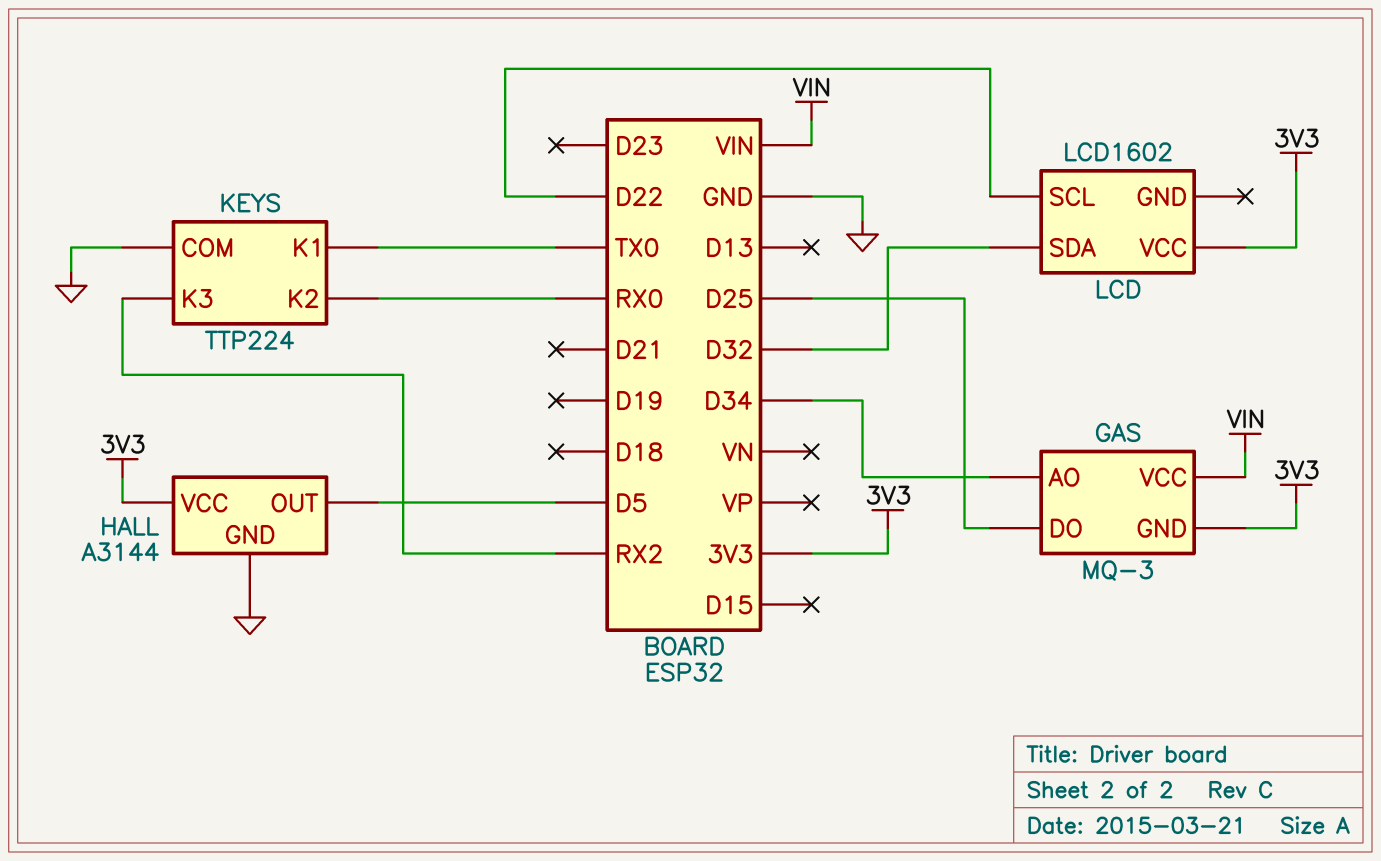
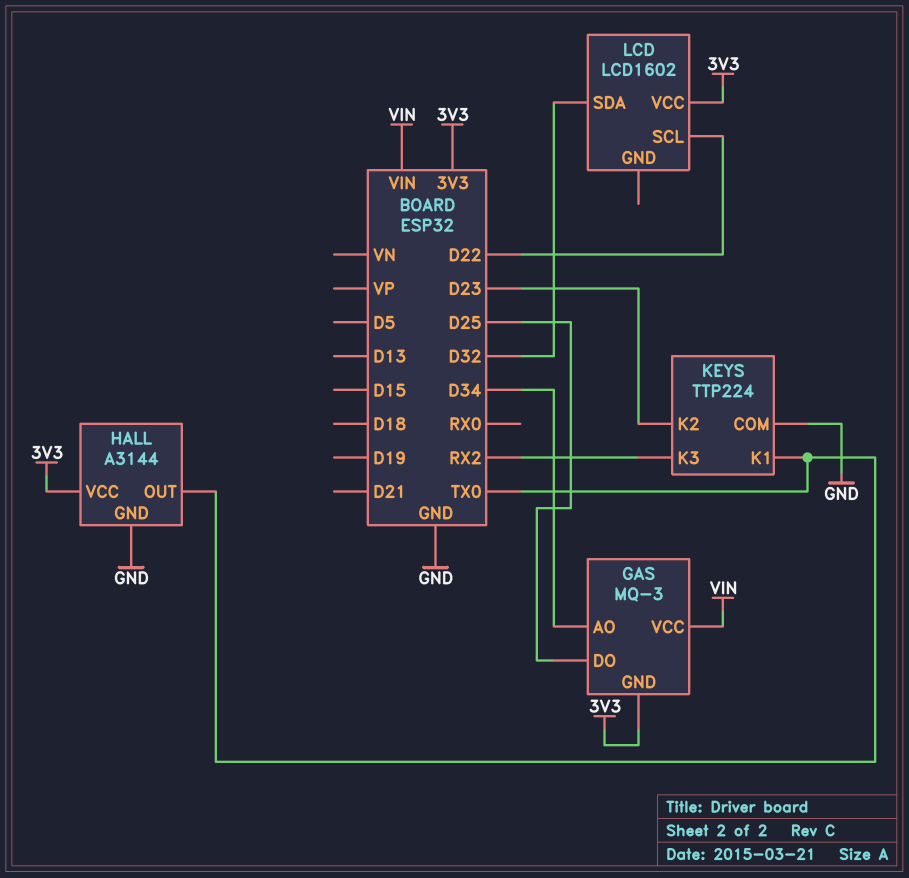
HALL pin OUT: D5 -> TX0
KEYS pin K2: RX0 -> D23

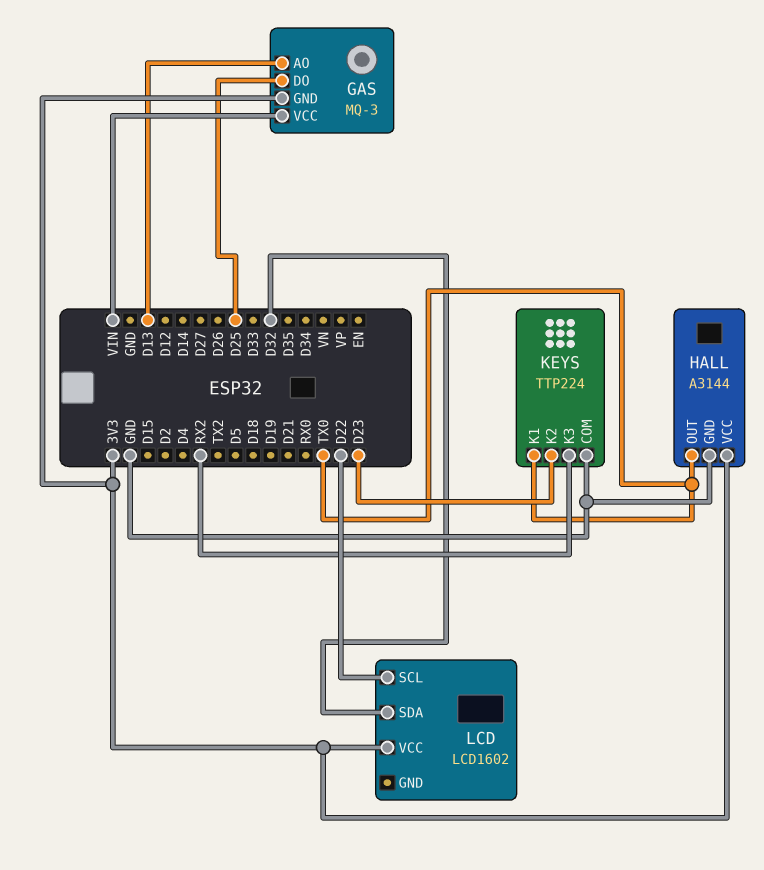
GAS pin AO: D34 -> D13

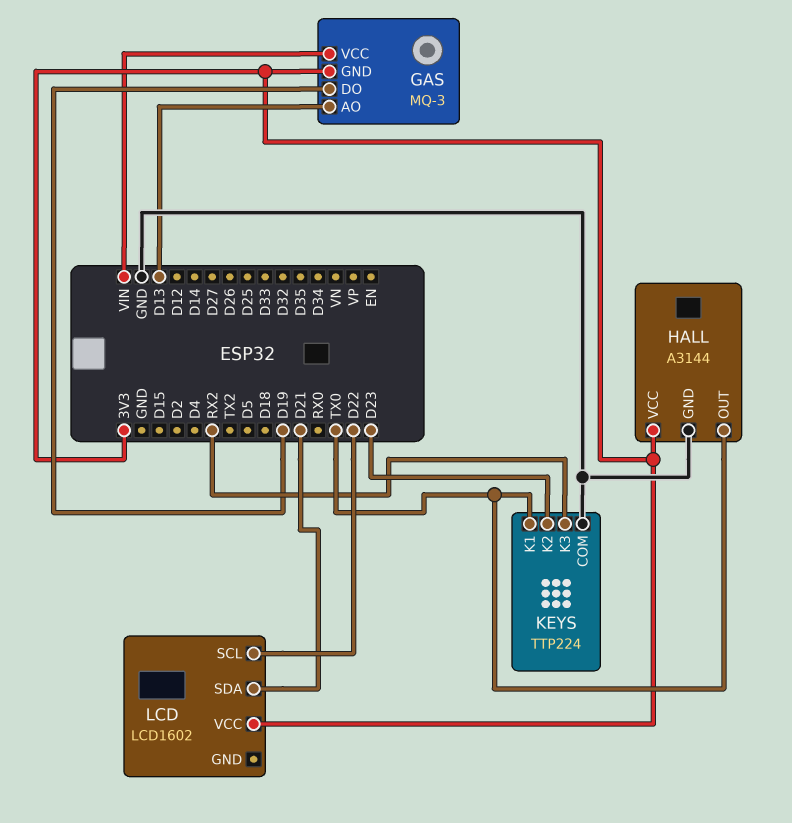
GAS pin DO: D25 -> D19
LCD pin SDA: D32 -> D21

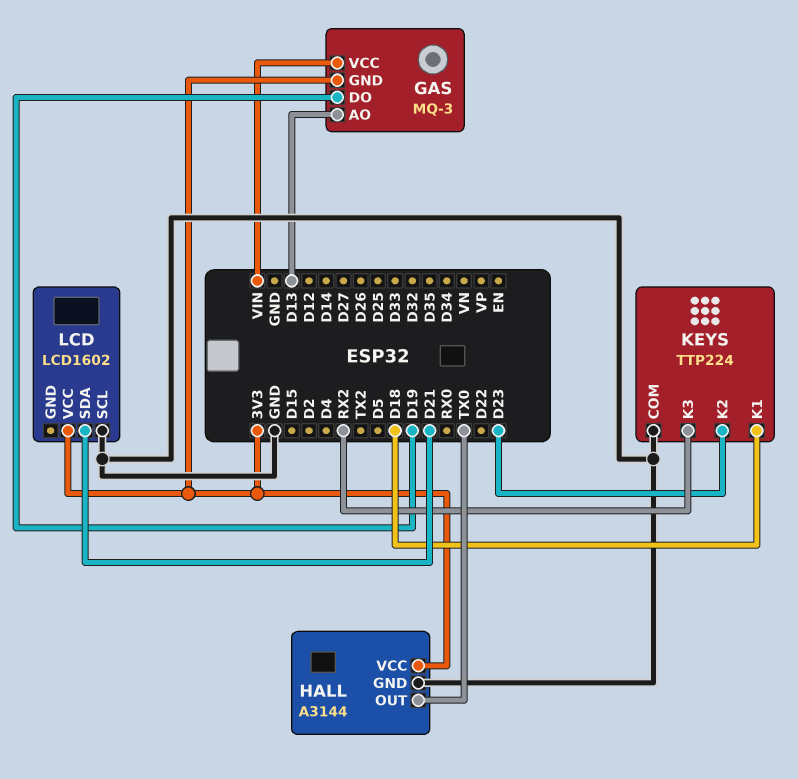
KEYS pin K1: TX0 -> D18
LCD pin SCL: D22 -> GND

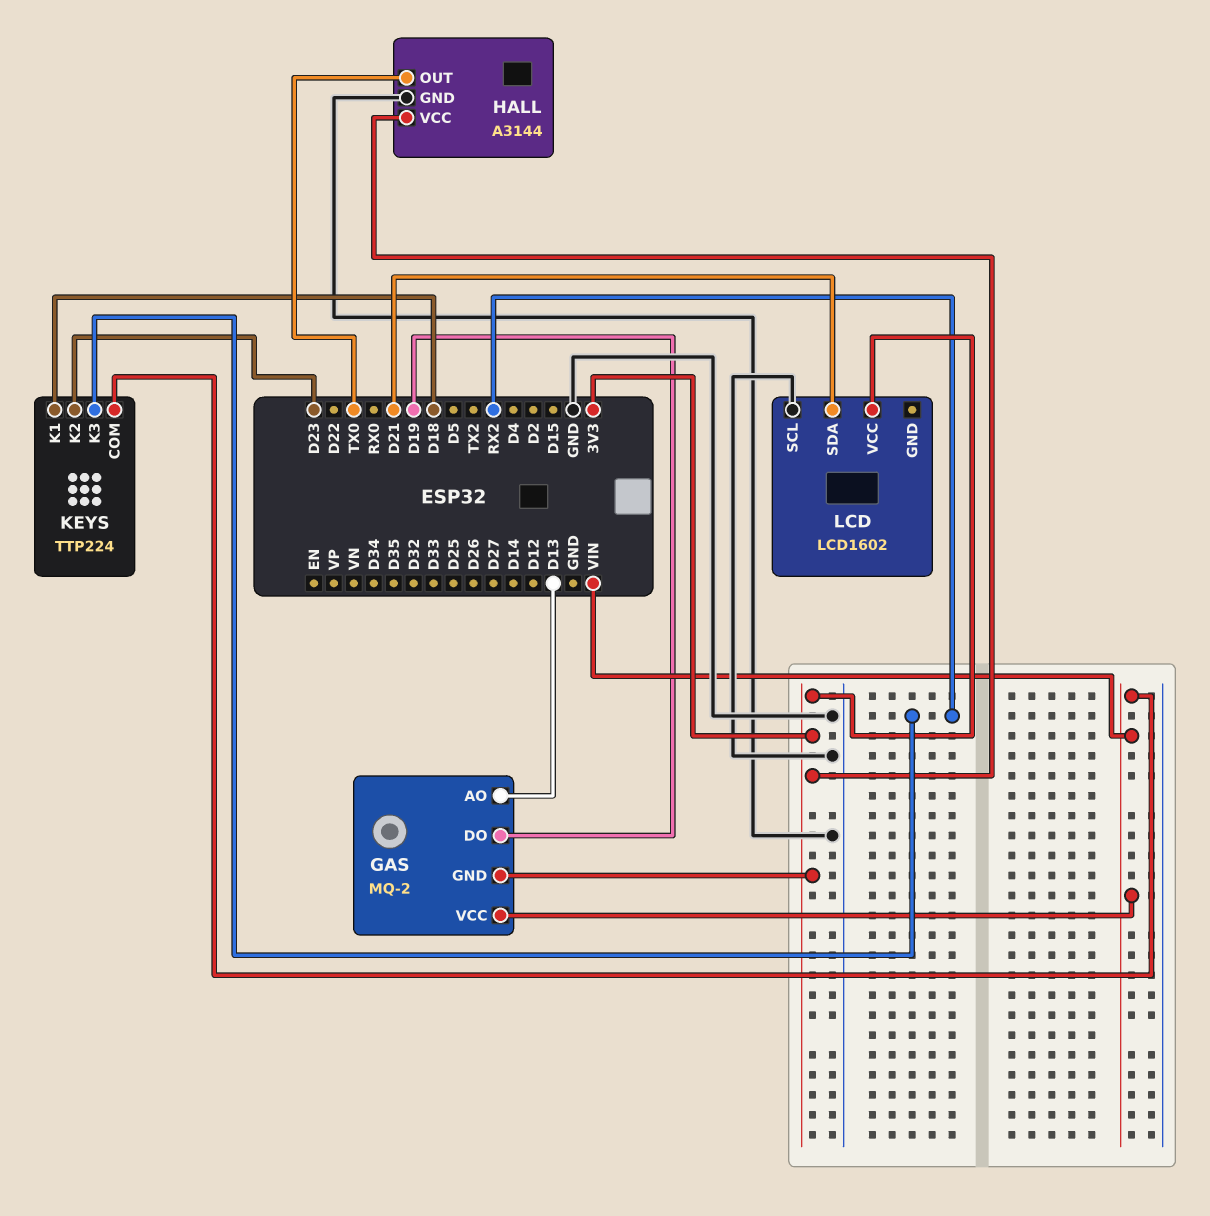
GAS: MQ-3 -> MQ-2
KEYS pin COM: GND -> VIN

